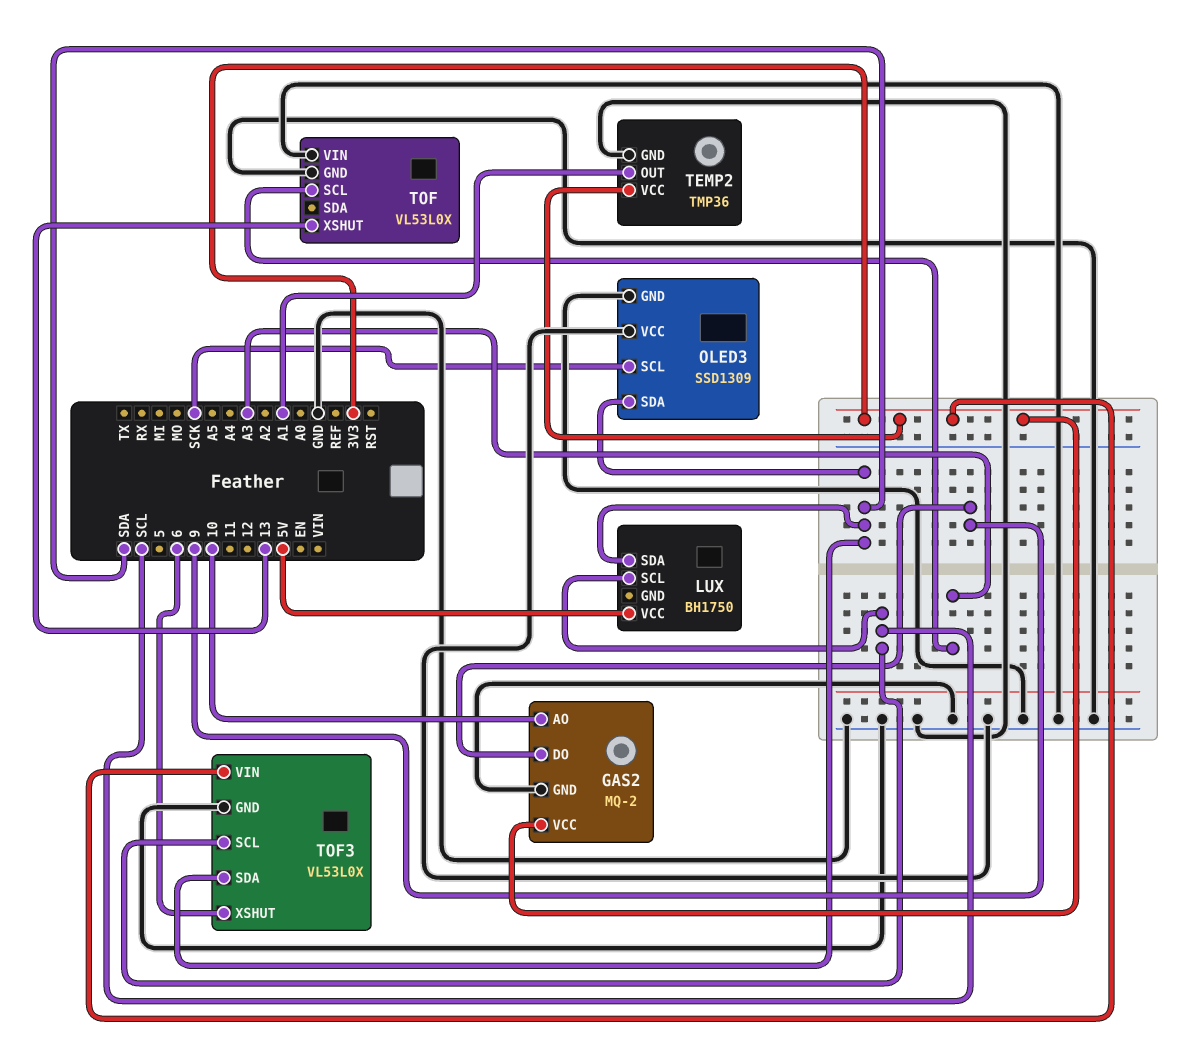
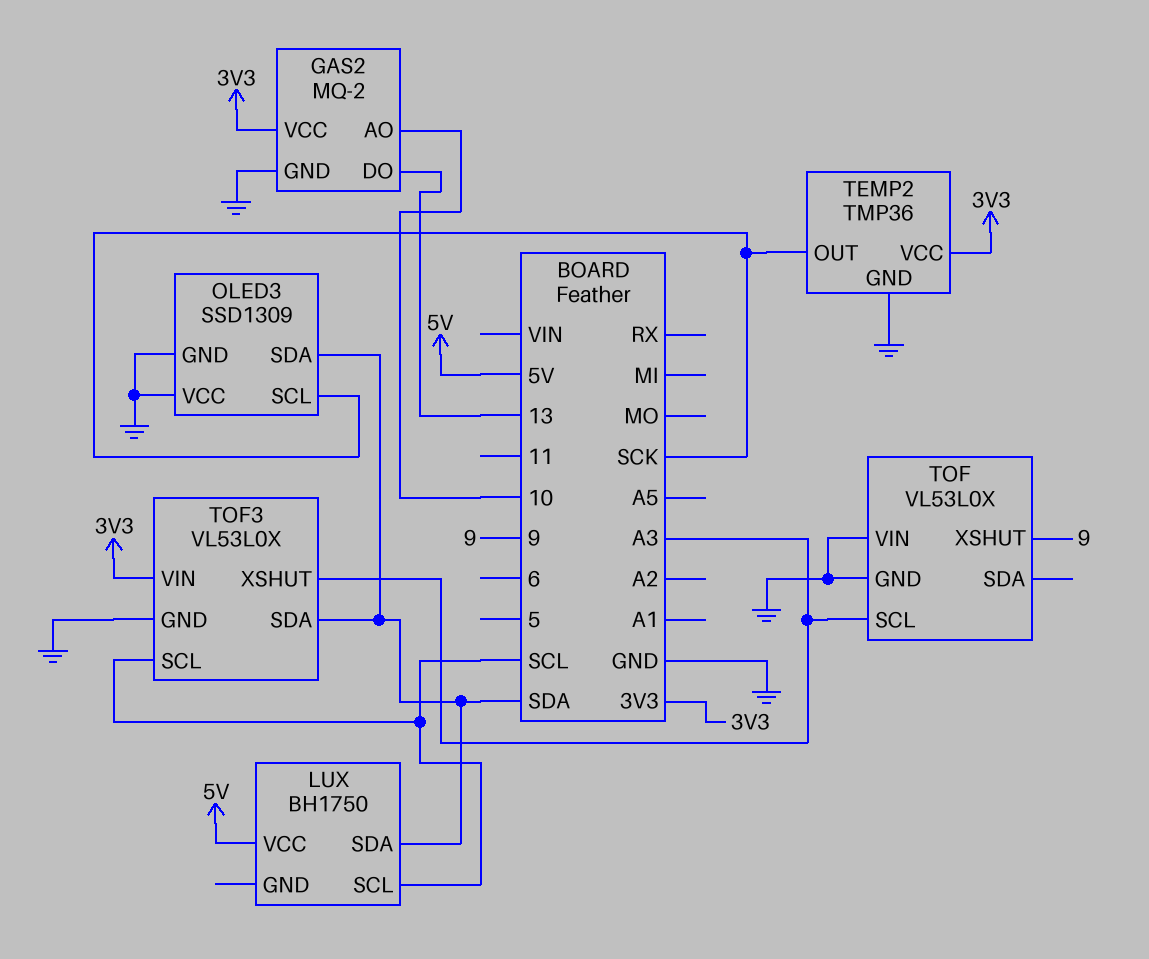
GAS2 pin DO: 9 -> 13
TEMP2 pin OUT: A1 -> SCK
TOF pin XSHUT: 13 -> 9
TOF3 pin XSHUT: 6 -> A3

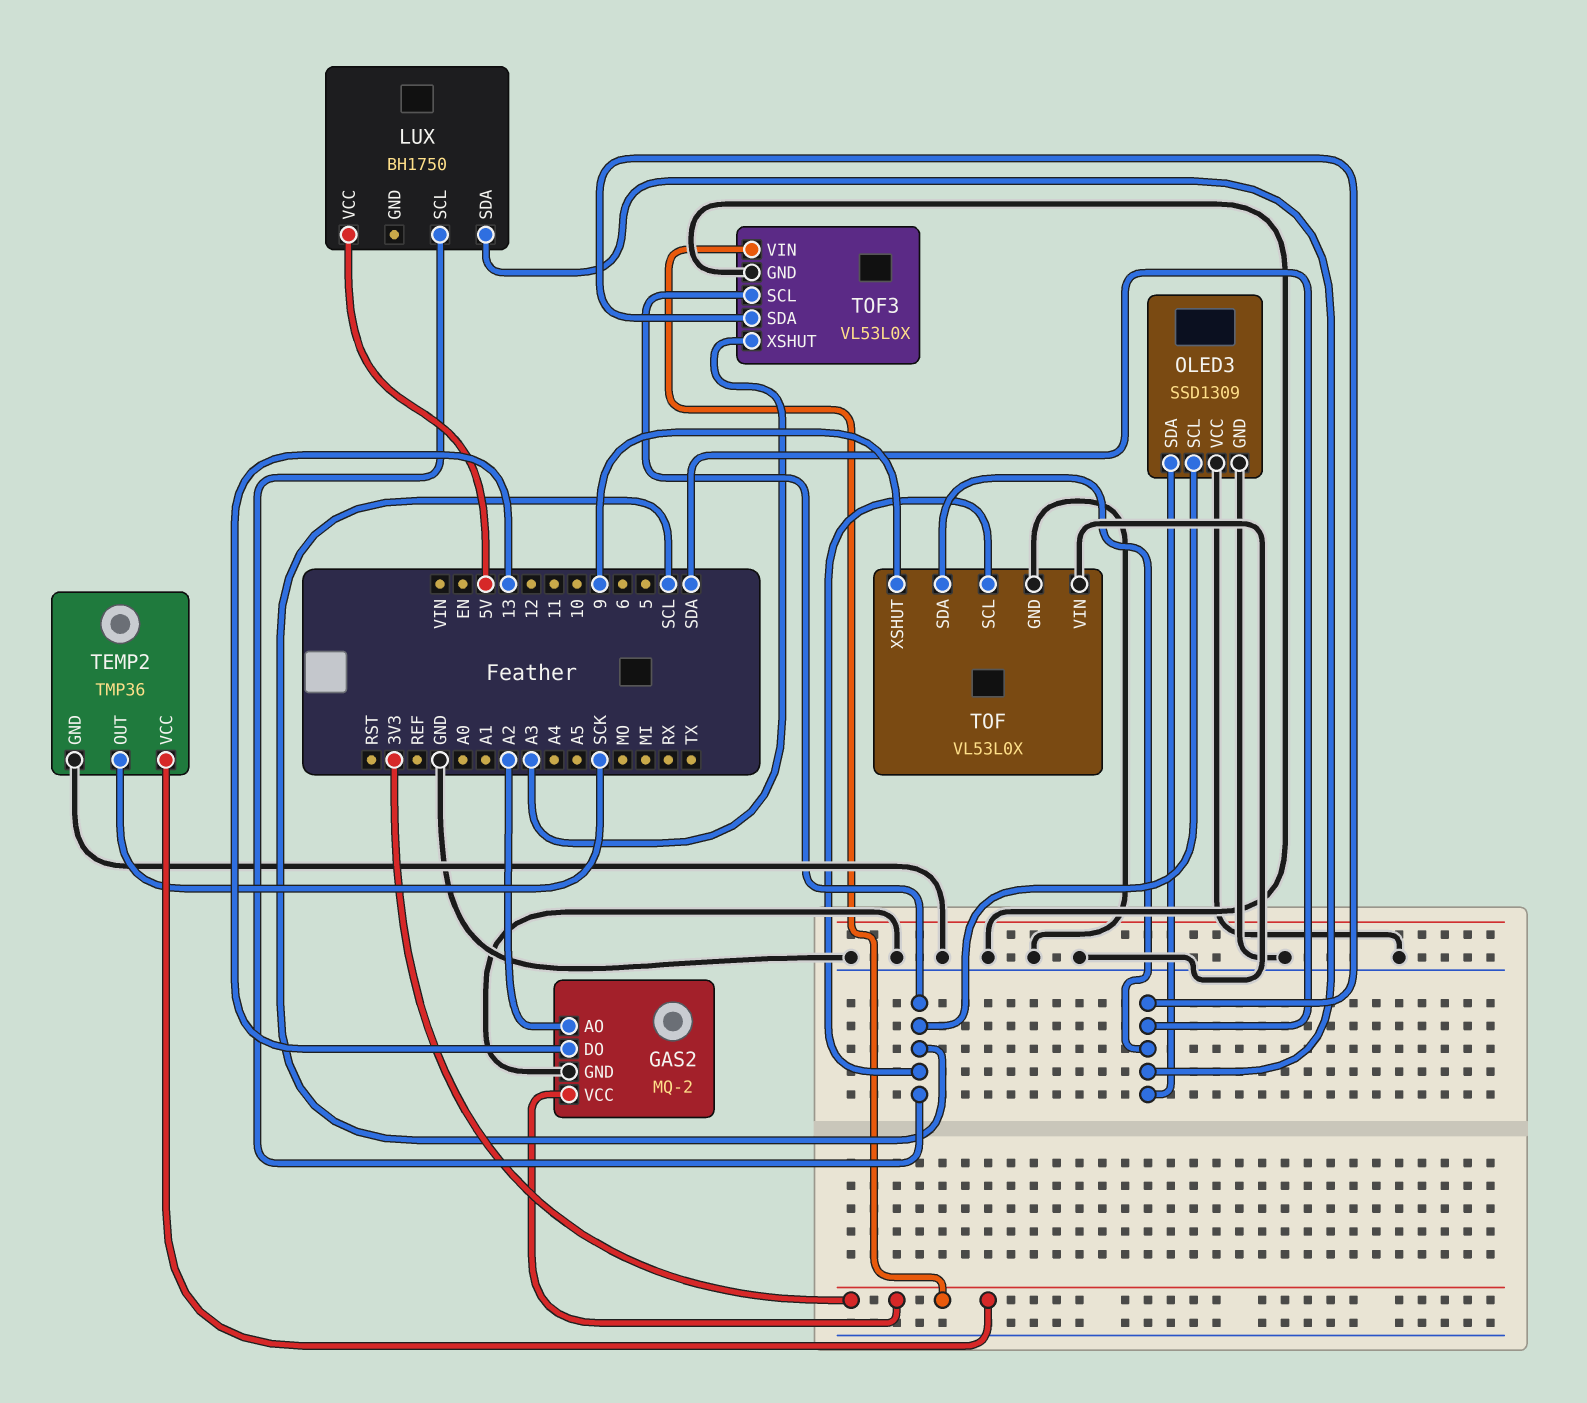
GAS2 pin AO: 10 -> A2
OLED3 pin SCL: SCK -> SCL
TOF pin SCL: A3 -> SCL
TOF pin SDA: none -> SDA

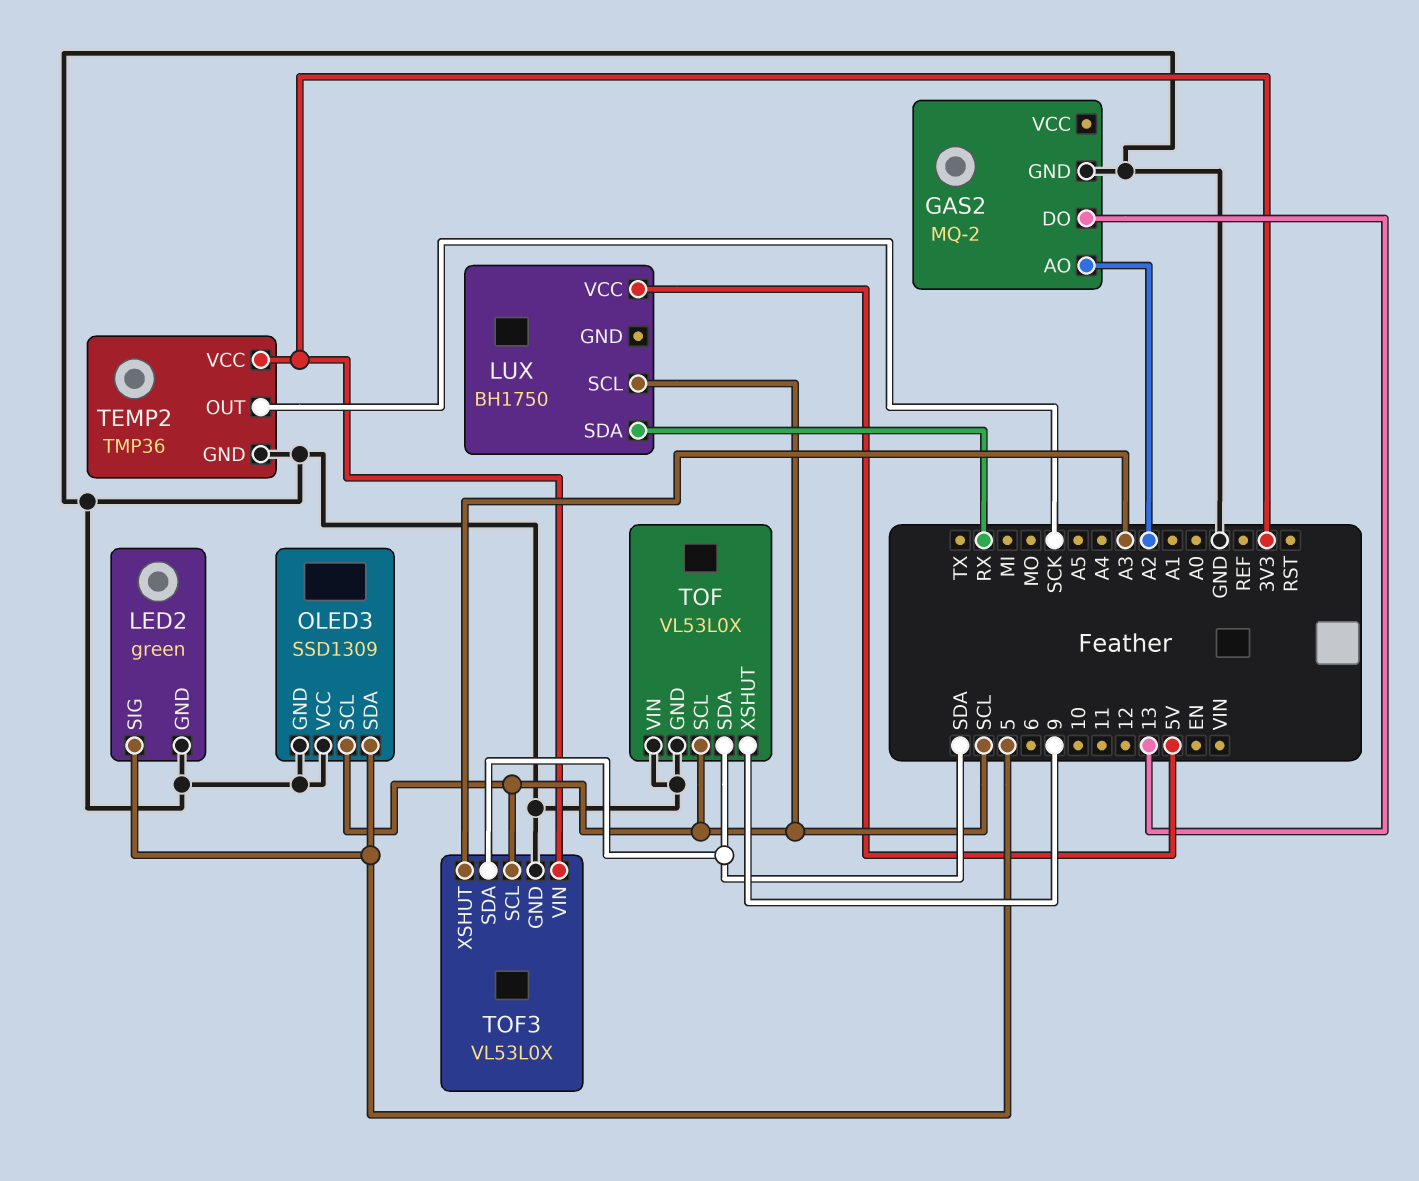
GAS2 pin VCC: 3V3 -> none
LED2: none -> green
LED2 pin GND: none -> GND
LED2 pin SIG: none -> 5
LUX pin SDA: SDA -> RX
OLED3 pin SDA: SDA -> 5

